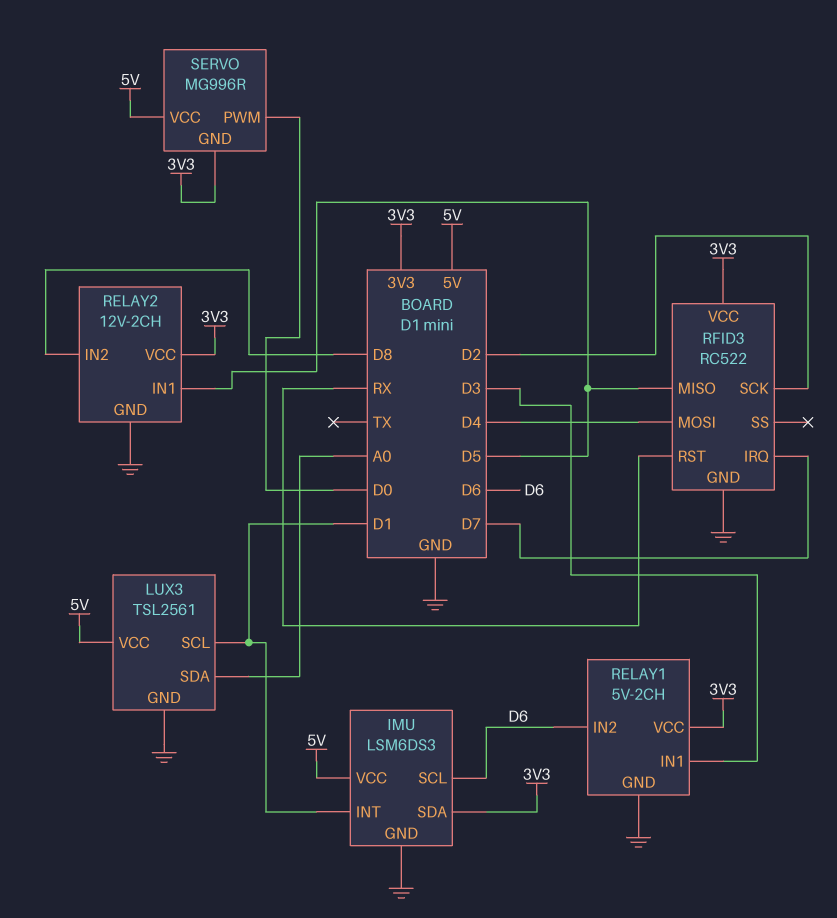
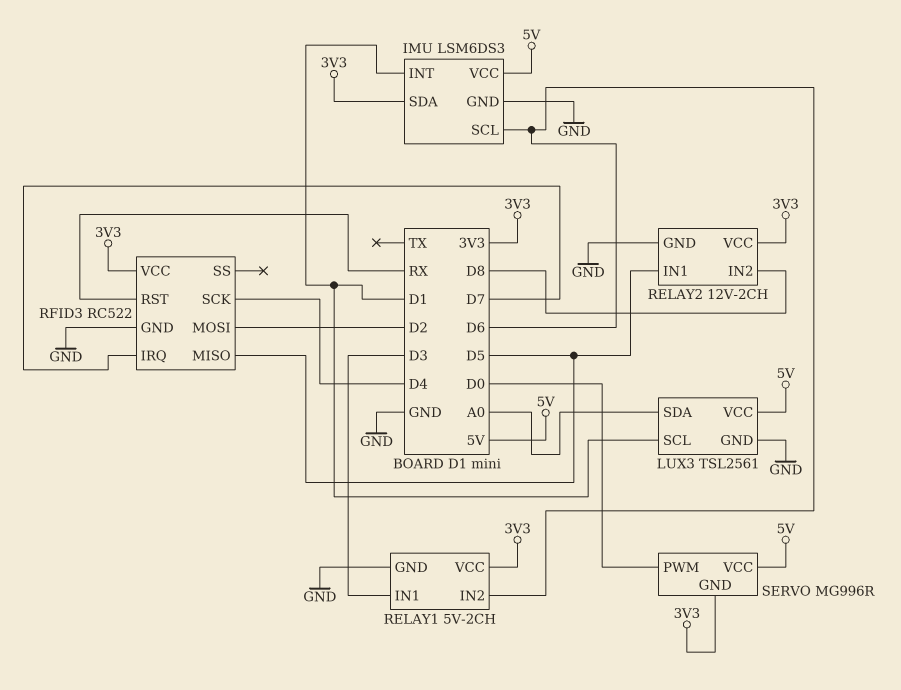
RFID3 pin MOSI: D4 -> D2
RFID3 pin SCK: D2 -> D4

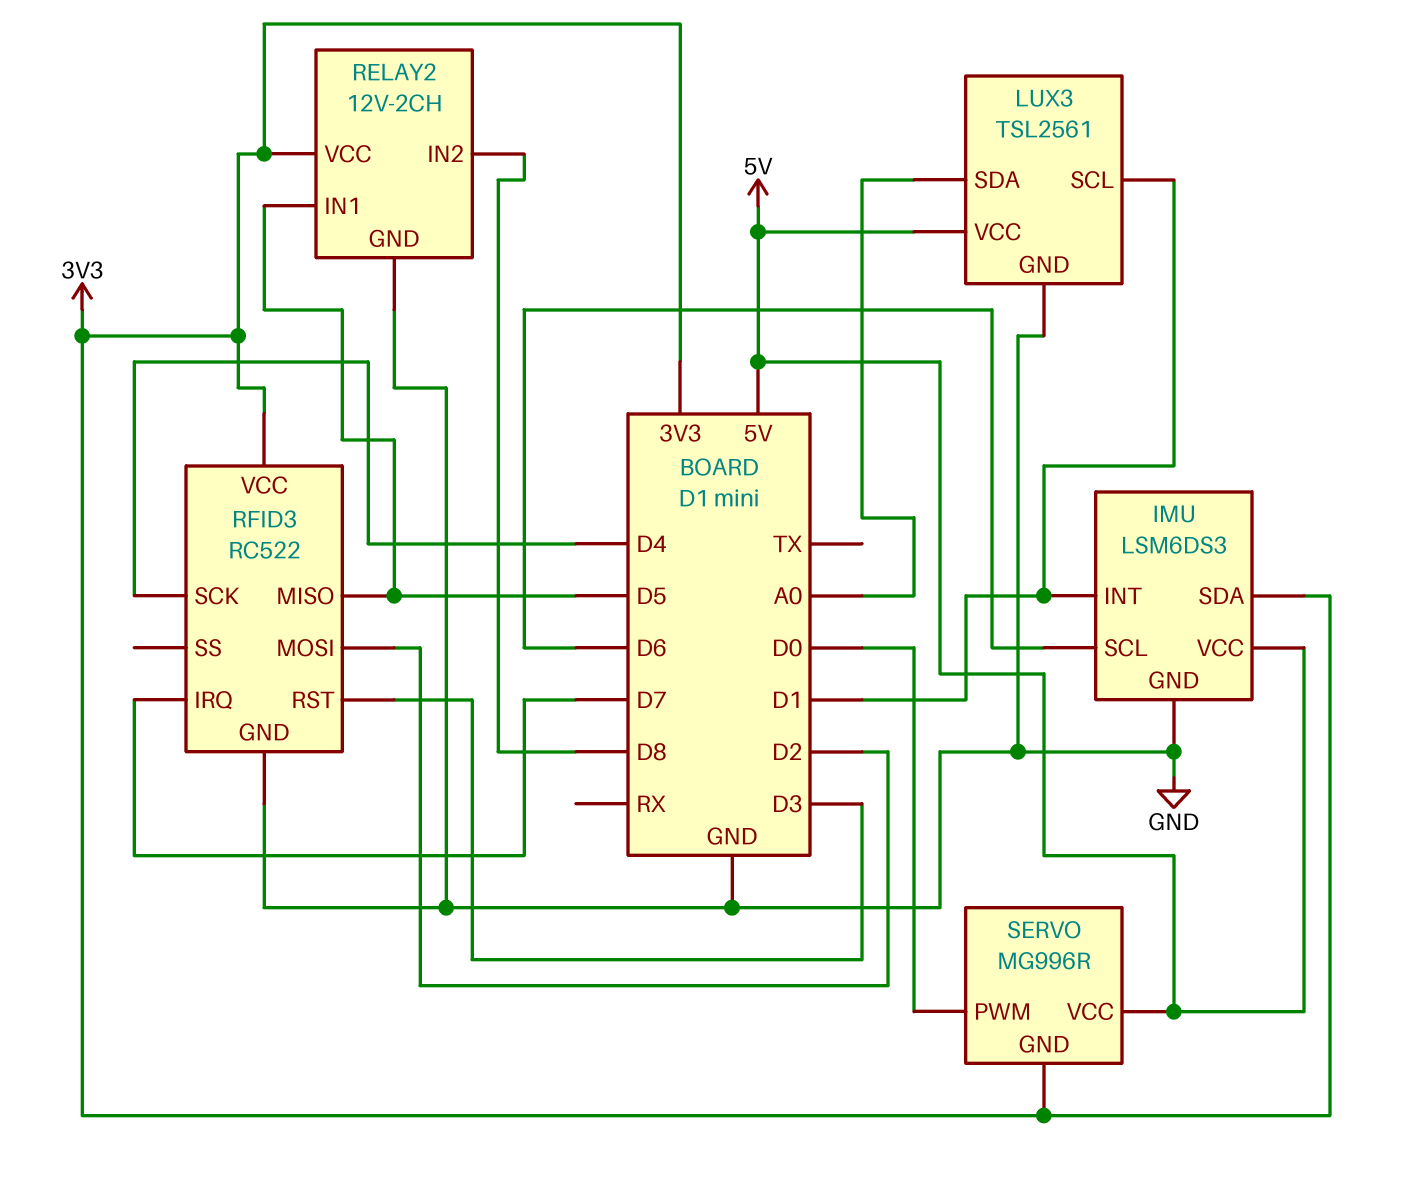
RELAY1: 5V-2CH -> none
RELAY1 pin GND: GND -> none
RELAY1 pin IN1: D3 -> none
RELAY1 pin IN2: D6 -> none
RELAY1 pin VCC: 3V3 -> none
RFID3 pin RST: RX -> D3

